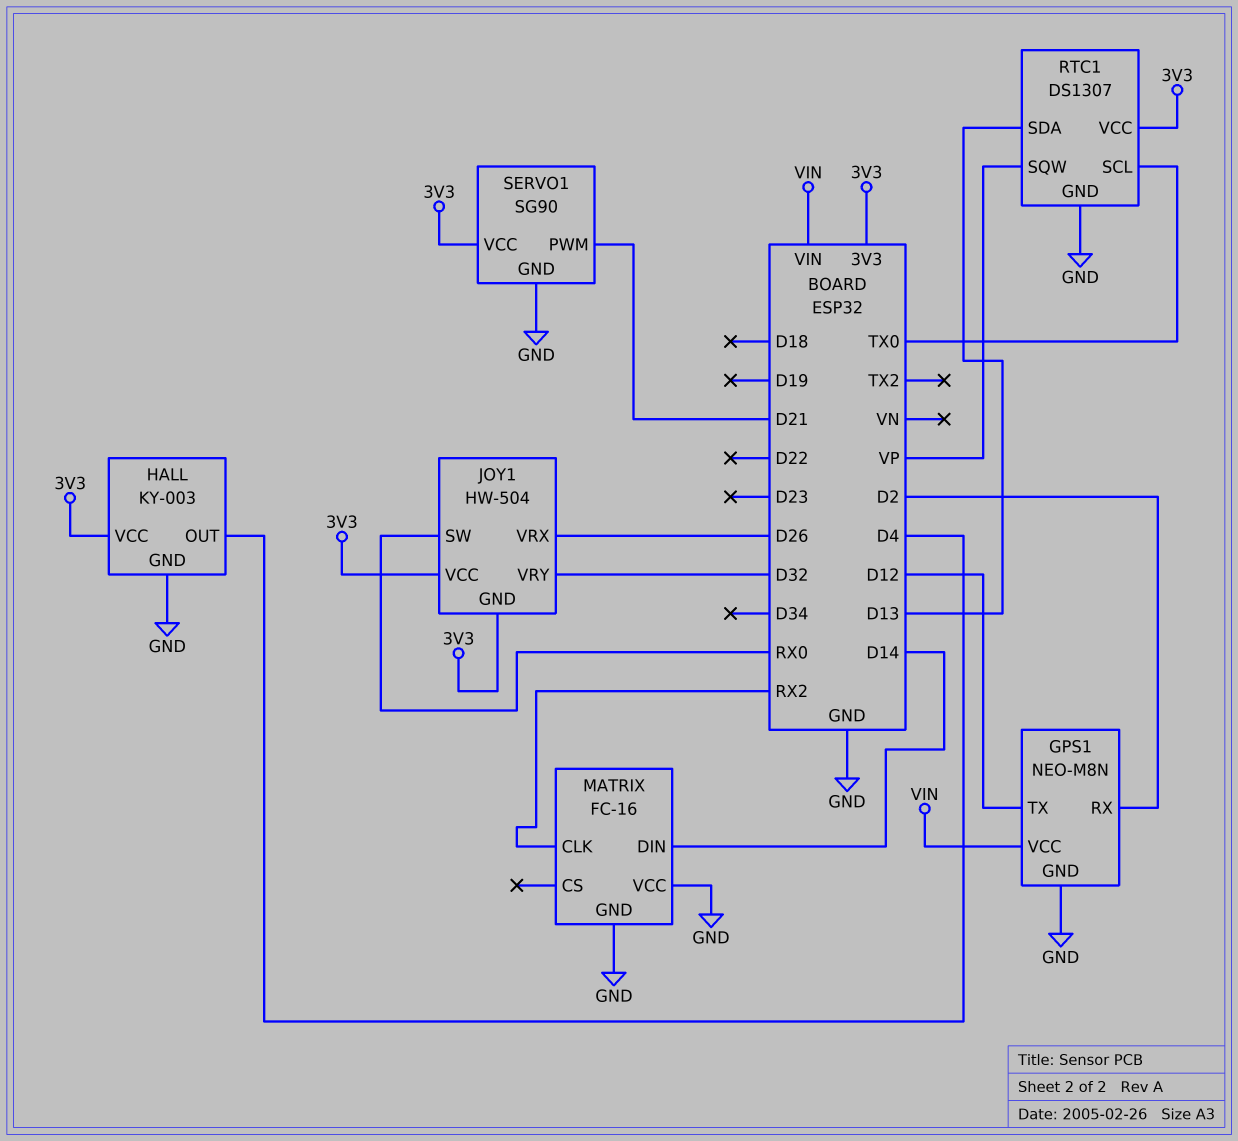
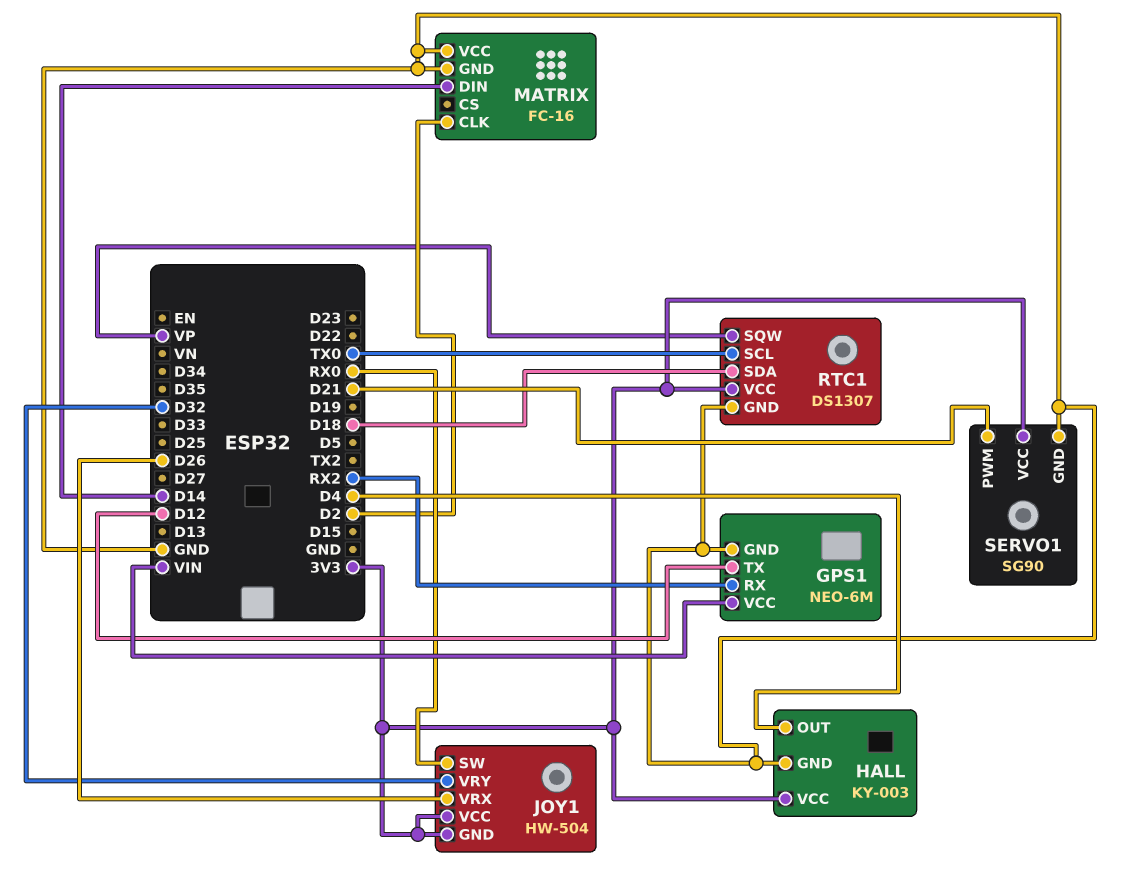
GPS1: NEO-M8N -> NEO-6M
GPS1 pin RX: D2 -> RX2
MATRIX pin CLK: RX2 -> D2
RTC1 pin SDA: D13 -> D18

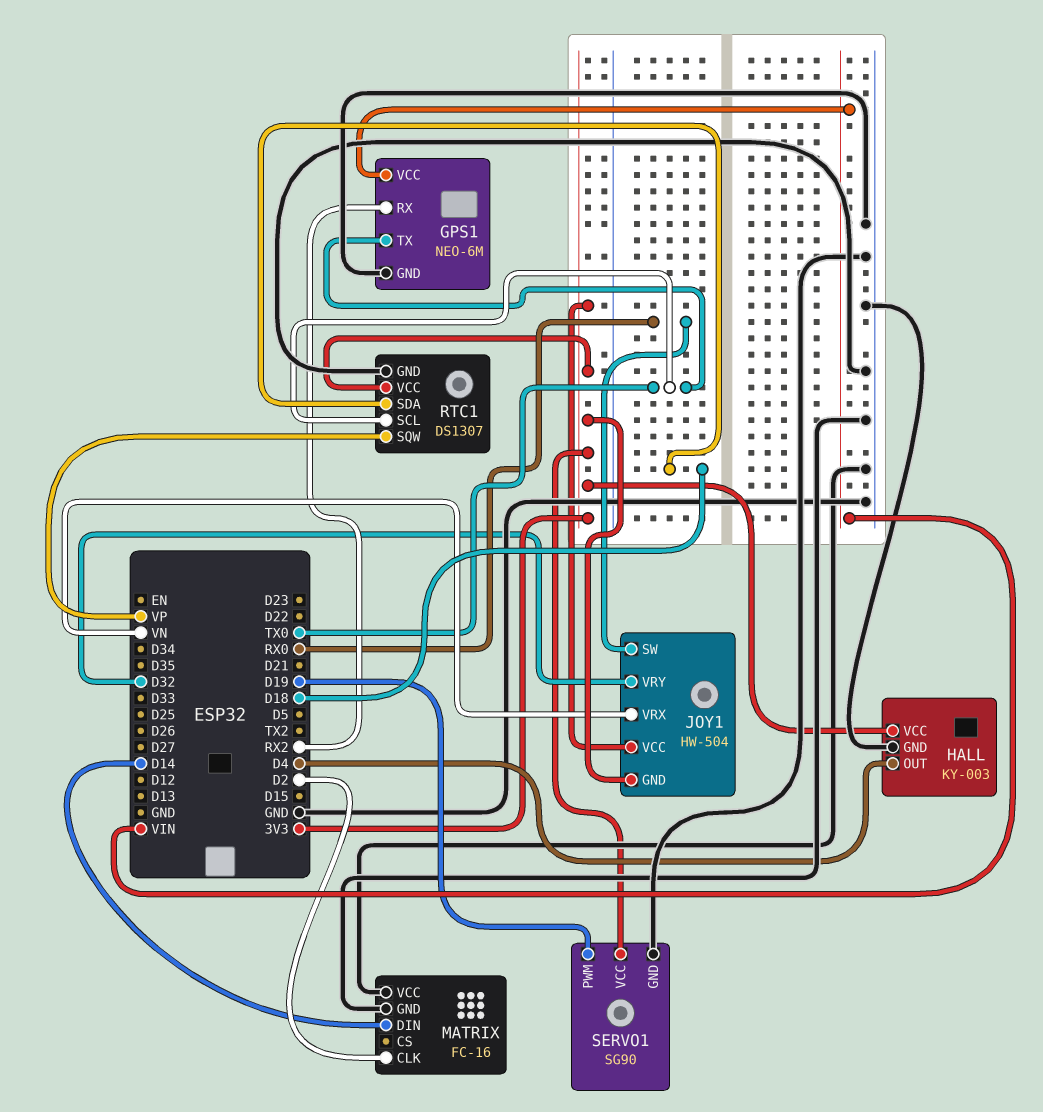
GPS1 pin TX: D12 -> TX0
JOY1 pin VRX: D26 -> VN
SERVO1 pin PWM: D21 -> D19

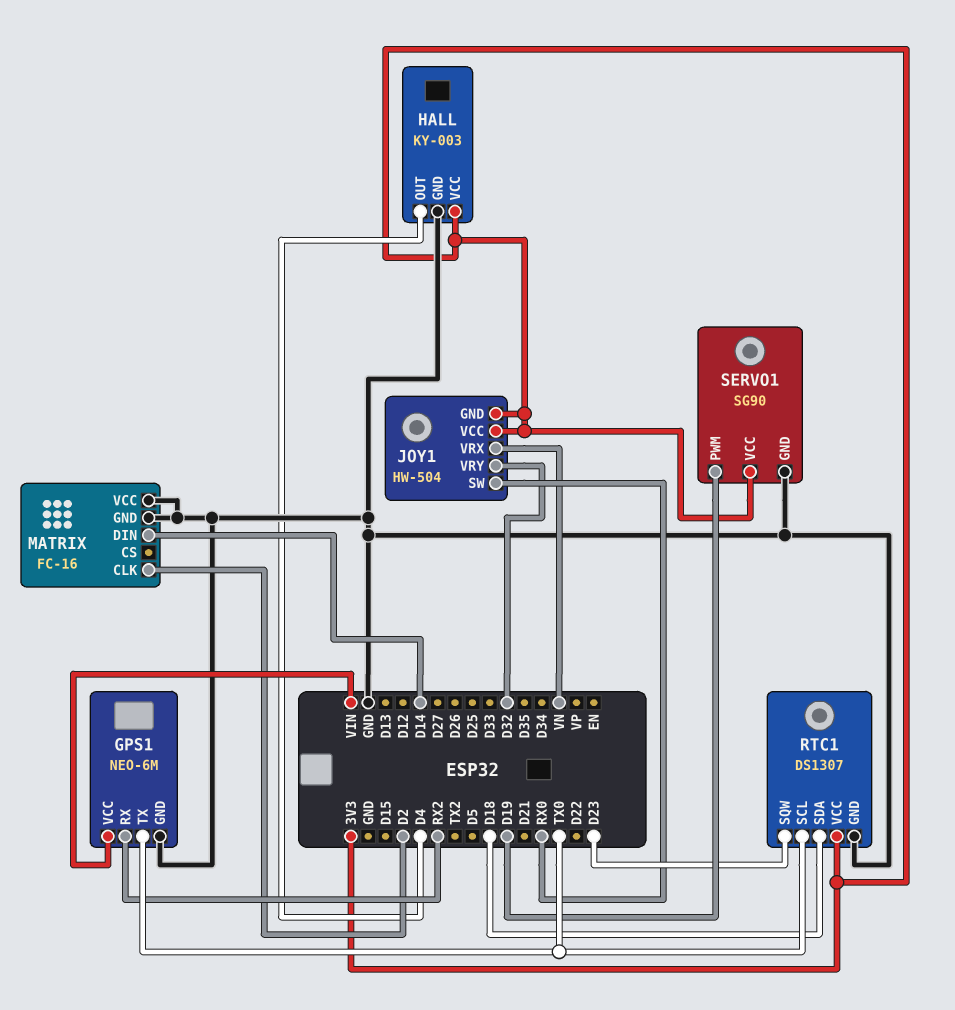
RTC1 pin SQW: VP -> D23

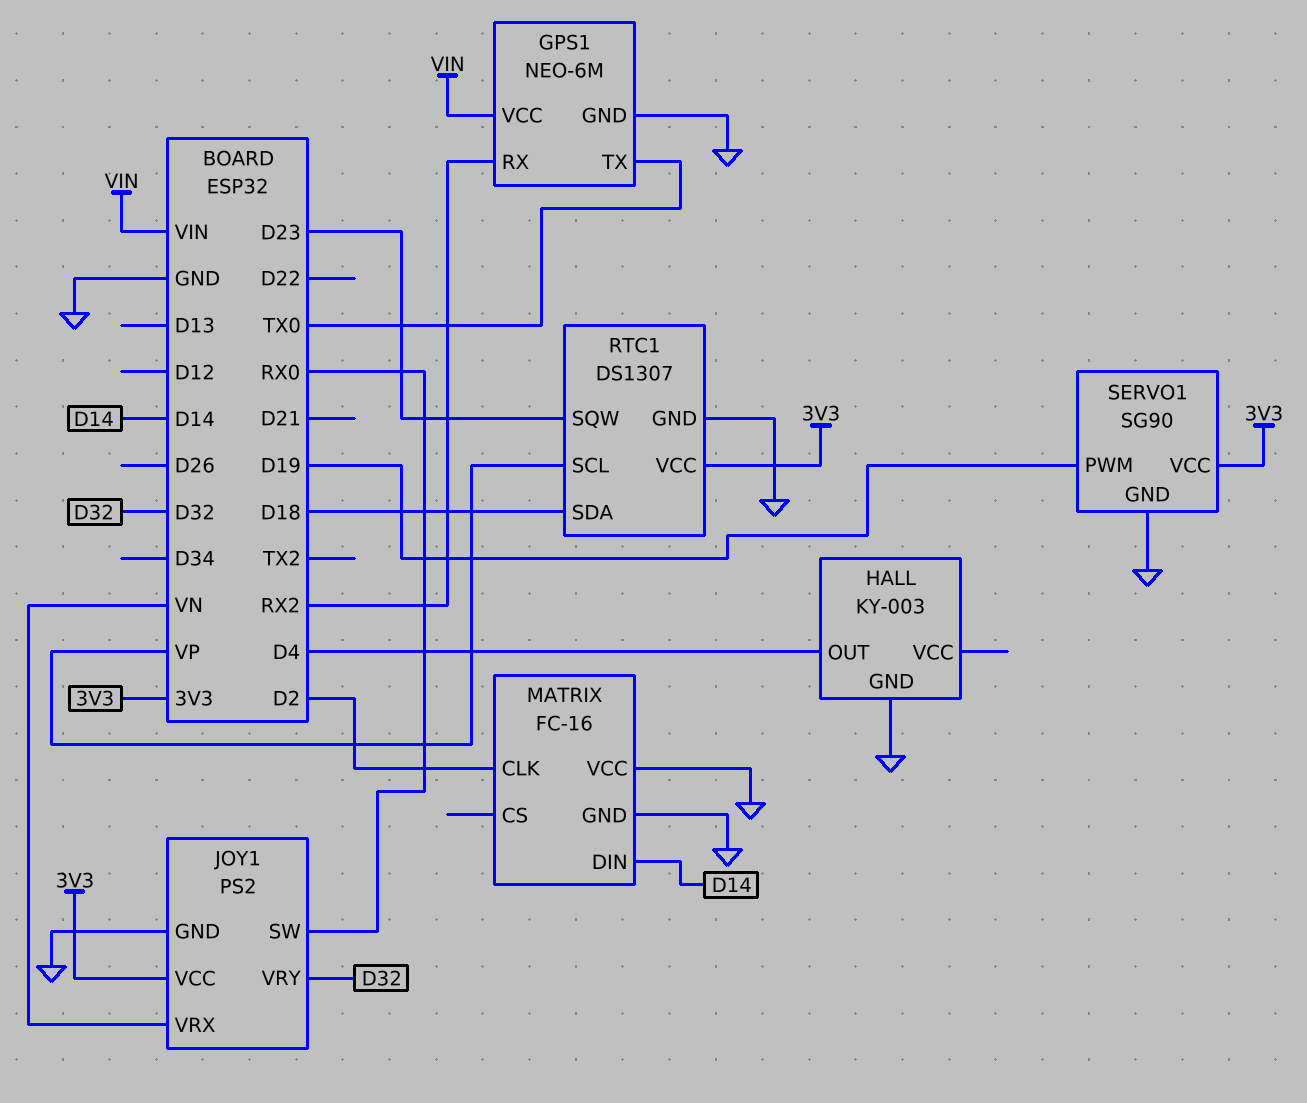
HALL pin VCC: 3V3 -> none
JOY1: HW-504 -> PS2
JOY1 pin GND: 3V3 -> GND
RTC1 pin SCL: TX0 -> VP

